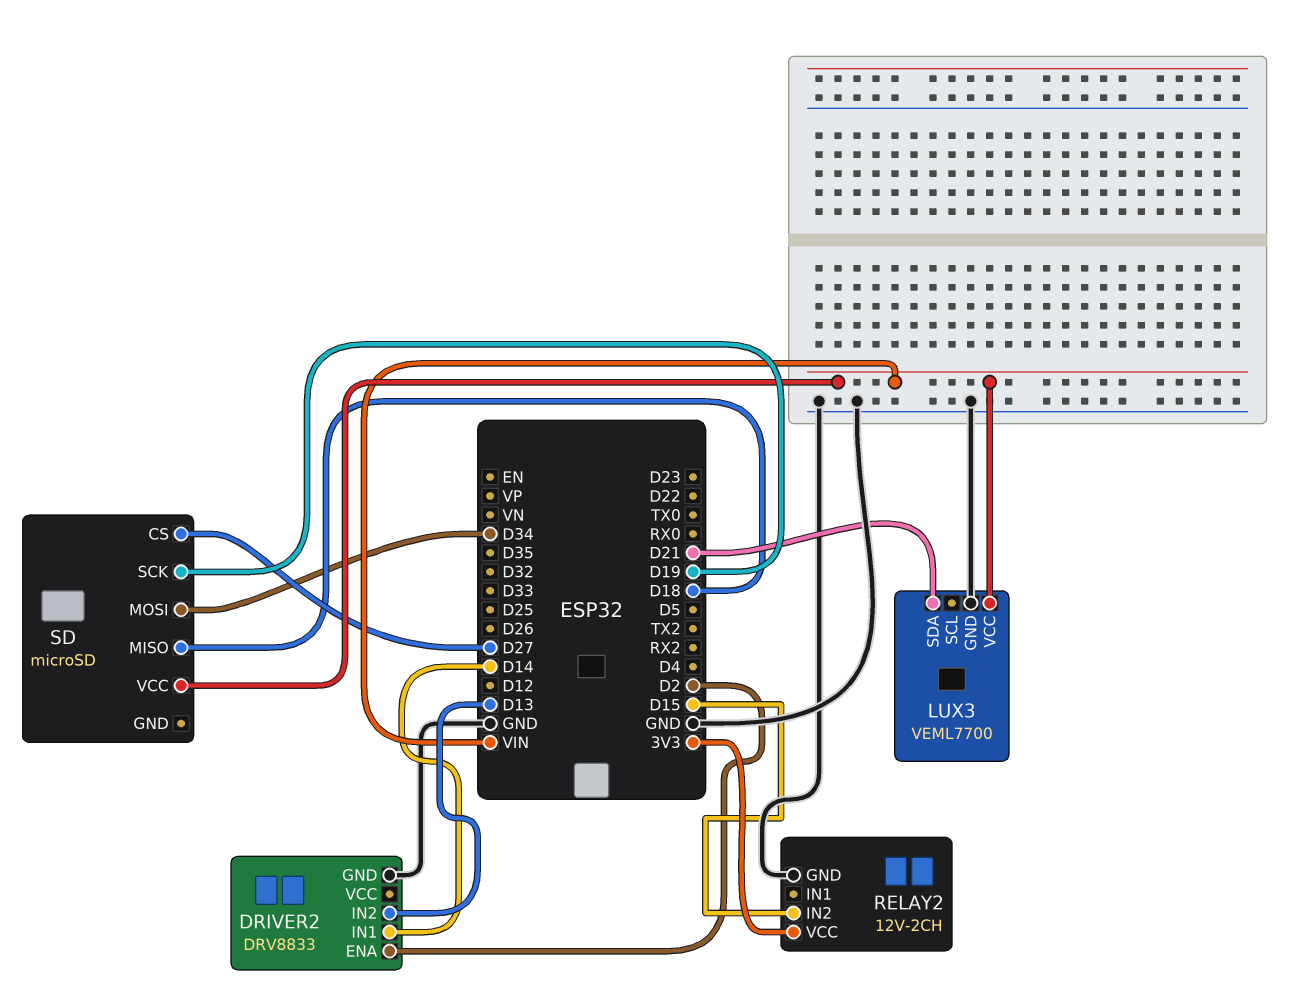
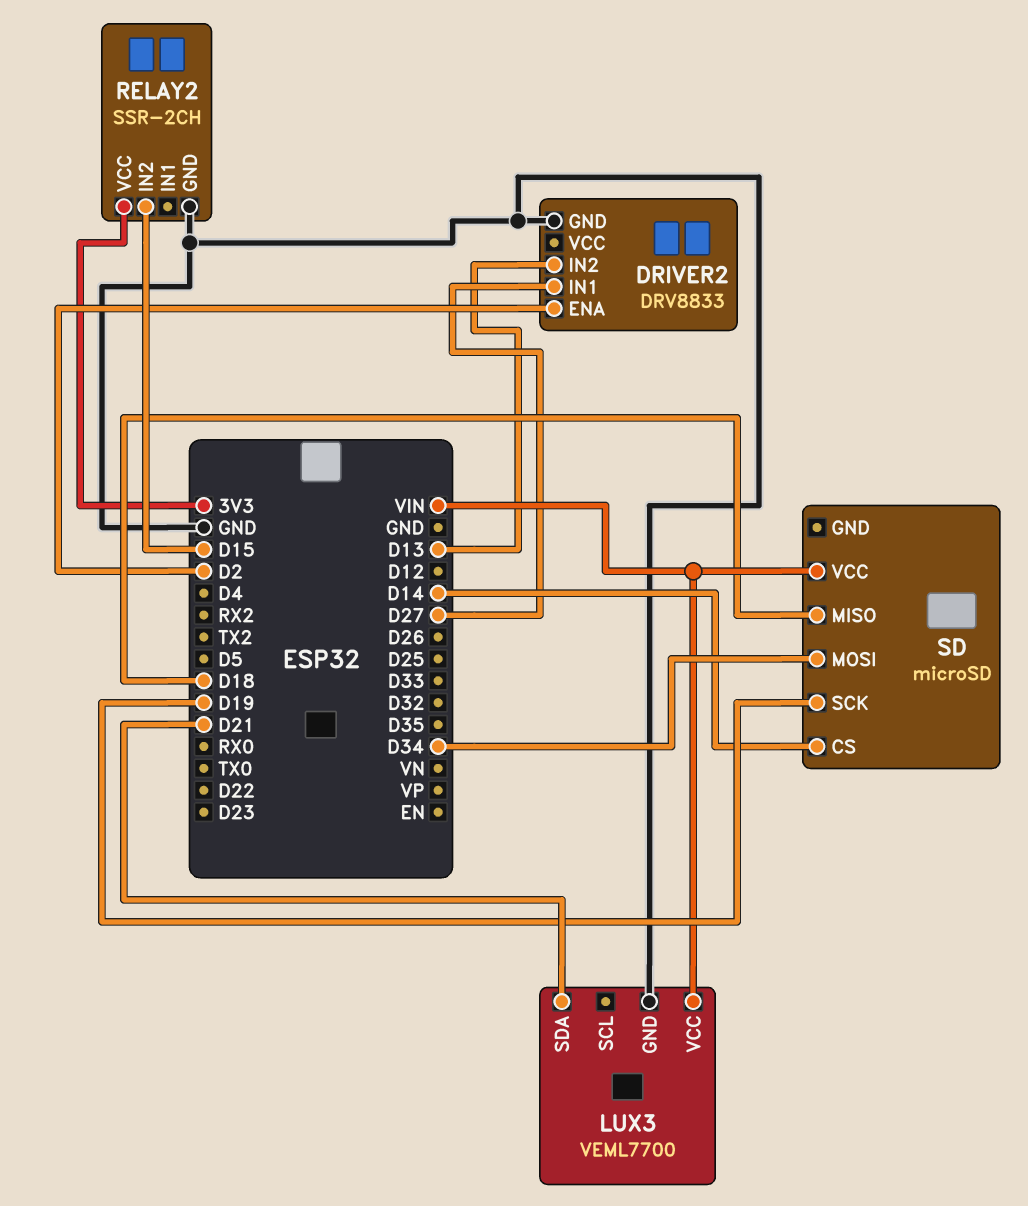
DRIVER2 pin IN1: D14 -> D27
RELAY2: 12V-2CH -> SSR-2CH
SD pin CS: D27 -> D14

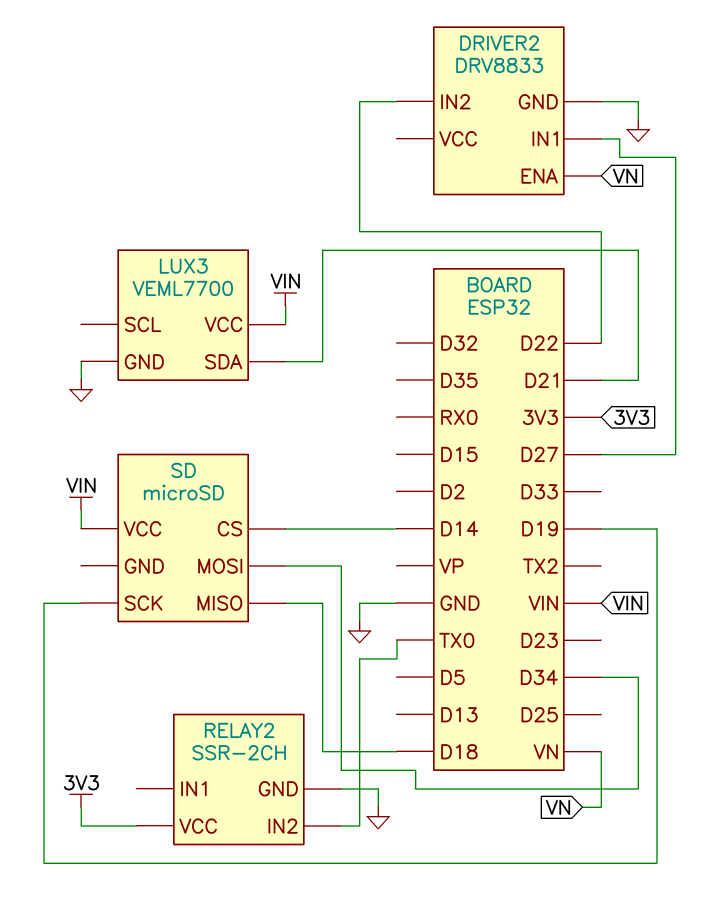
DRIVER2 pin ENA: D2 -> VN
DRIVER2 pin IN2: D13 -> D22
RELAY2 pin IN2: D15 -> TX0

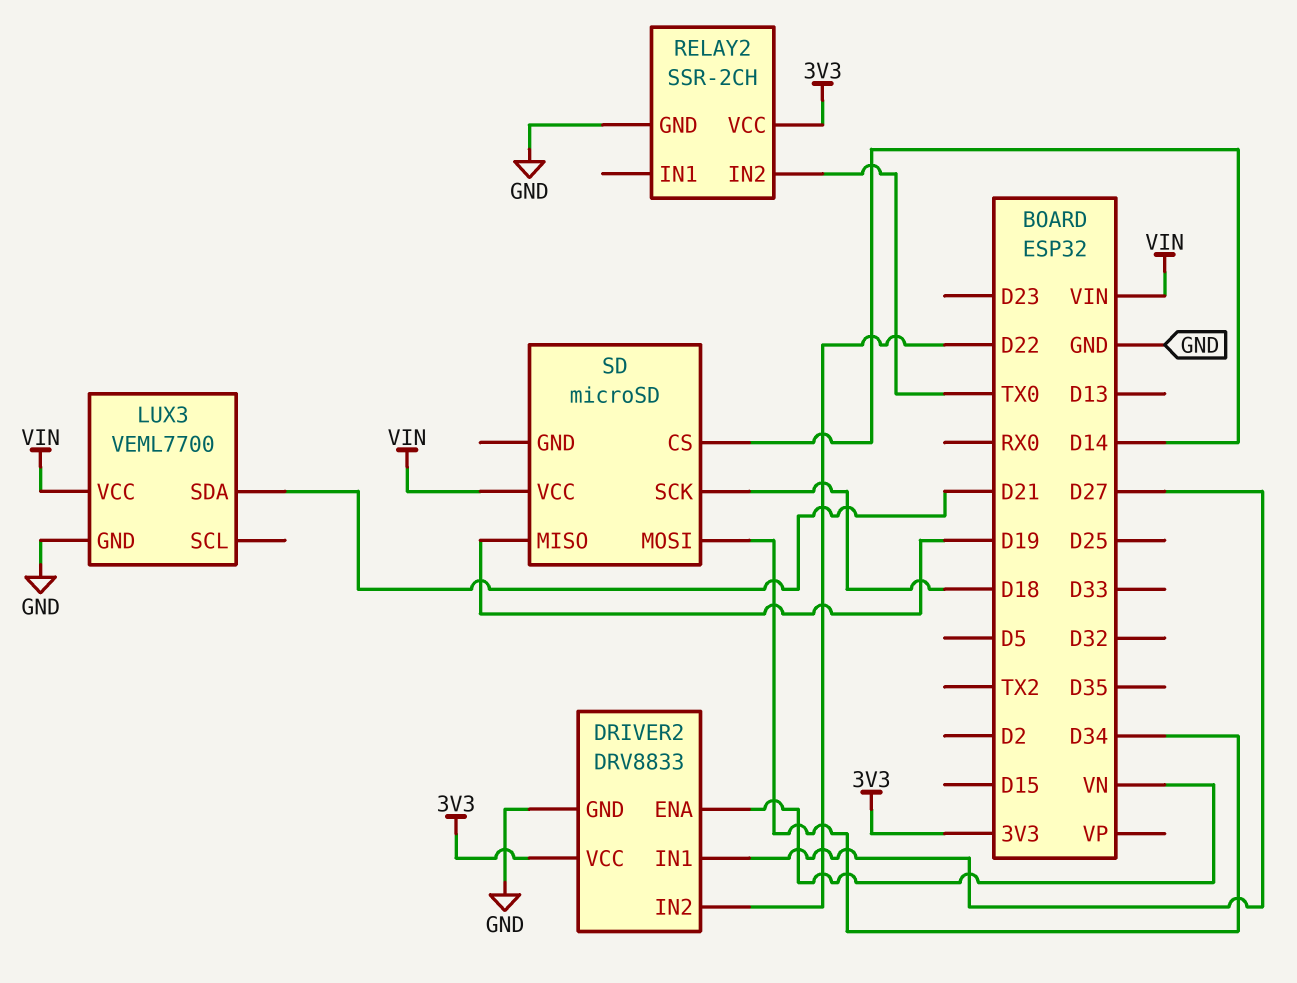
DRIVER2 pin VCC: none -> 3V3
SD pin MISO: D18 -> D19
SD pin SCK: D19 -> D18

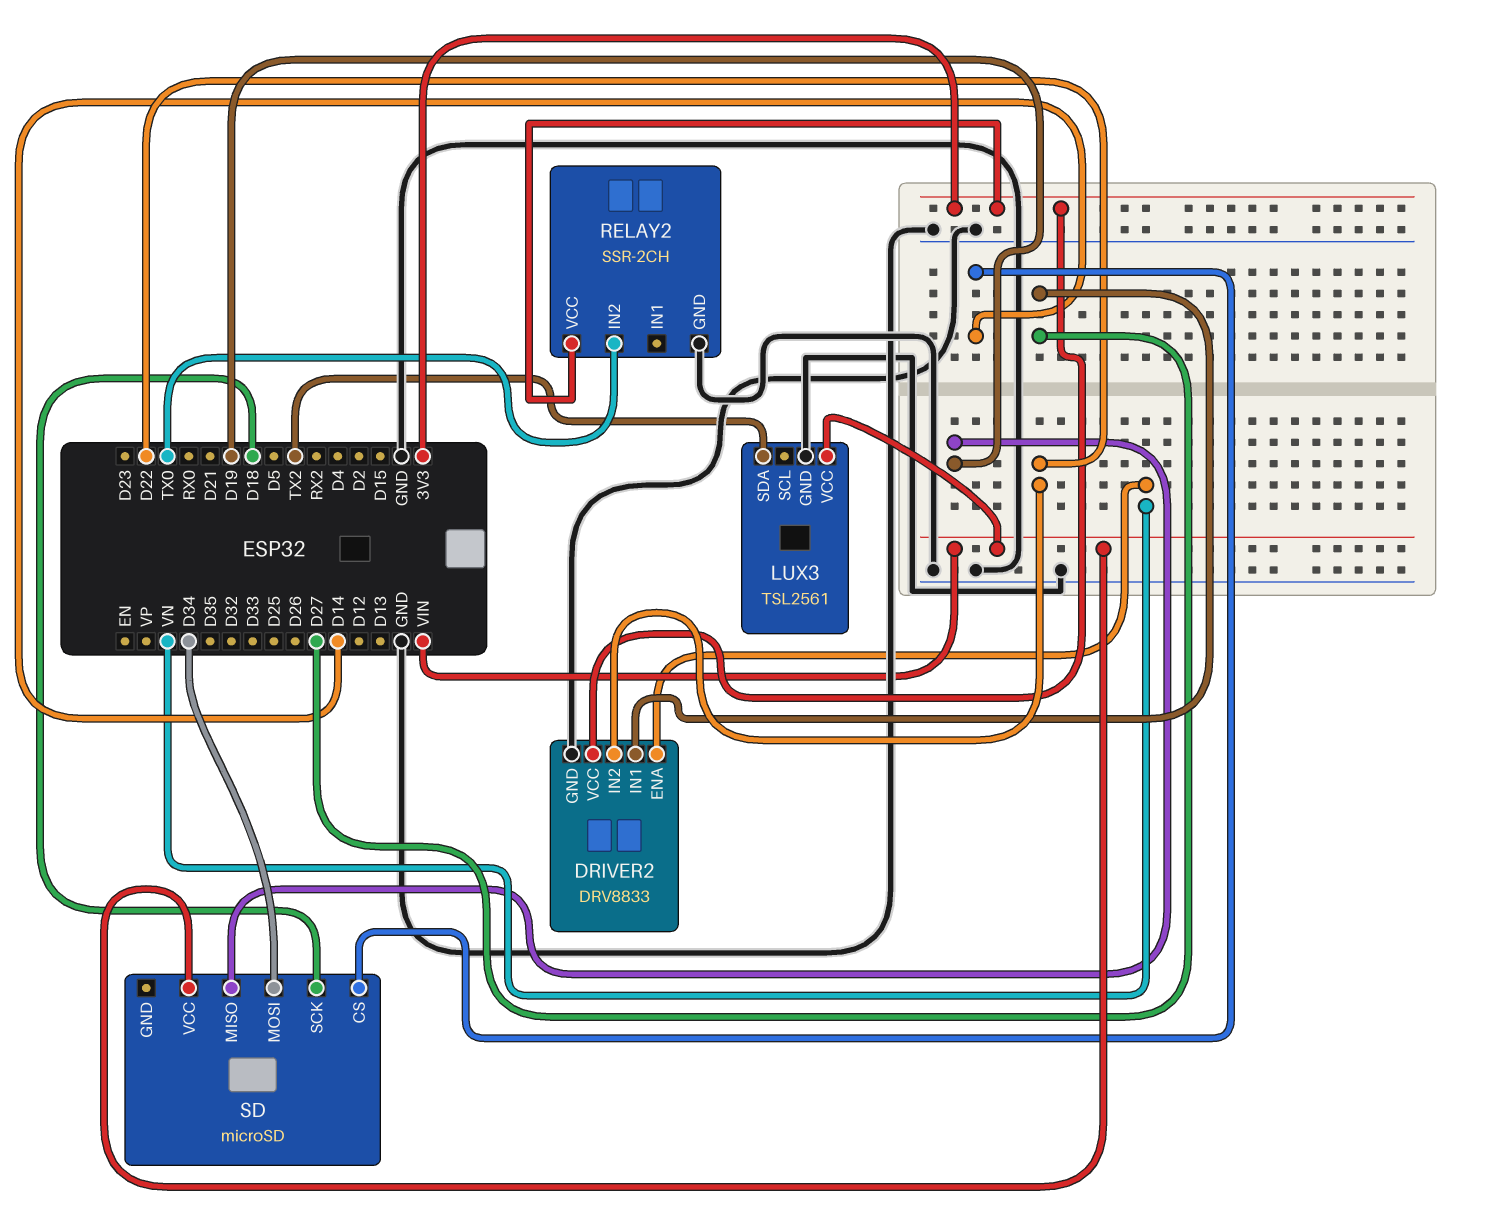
LUX3: VEML7700 -> TSL2561
LUX3 pin SDA: D21 -> TX2

